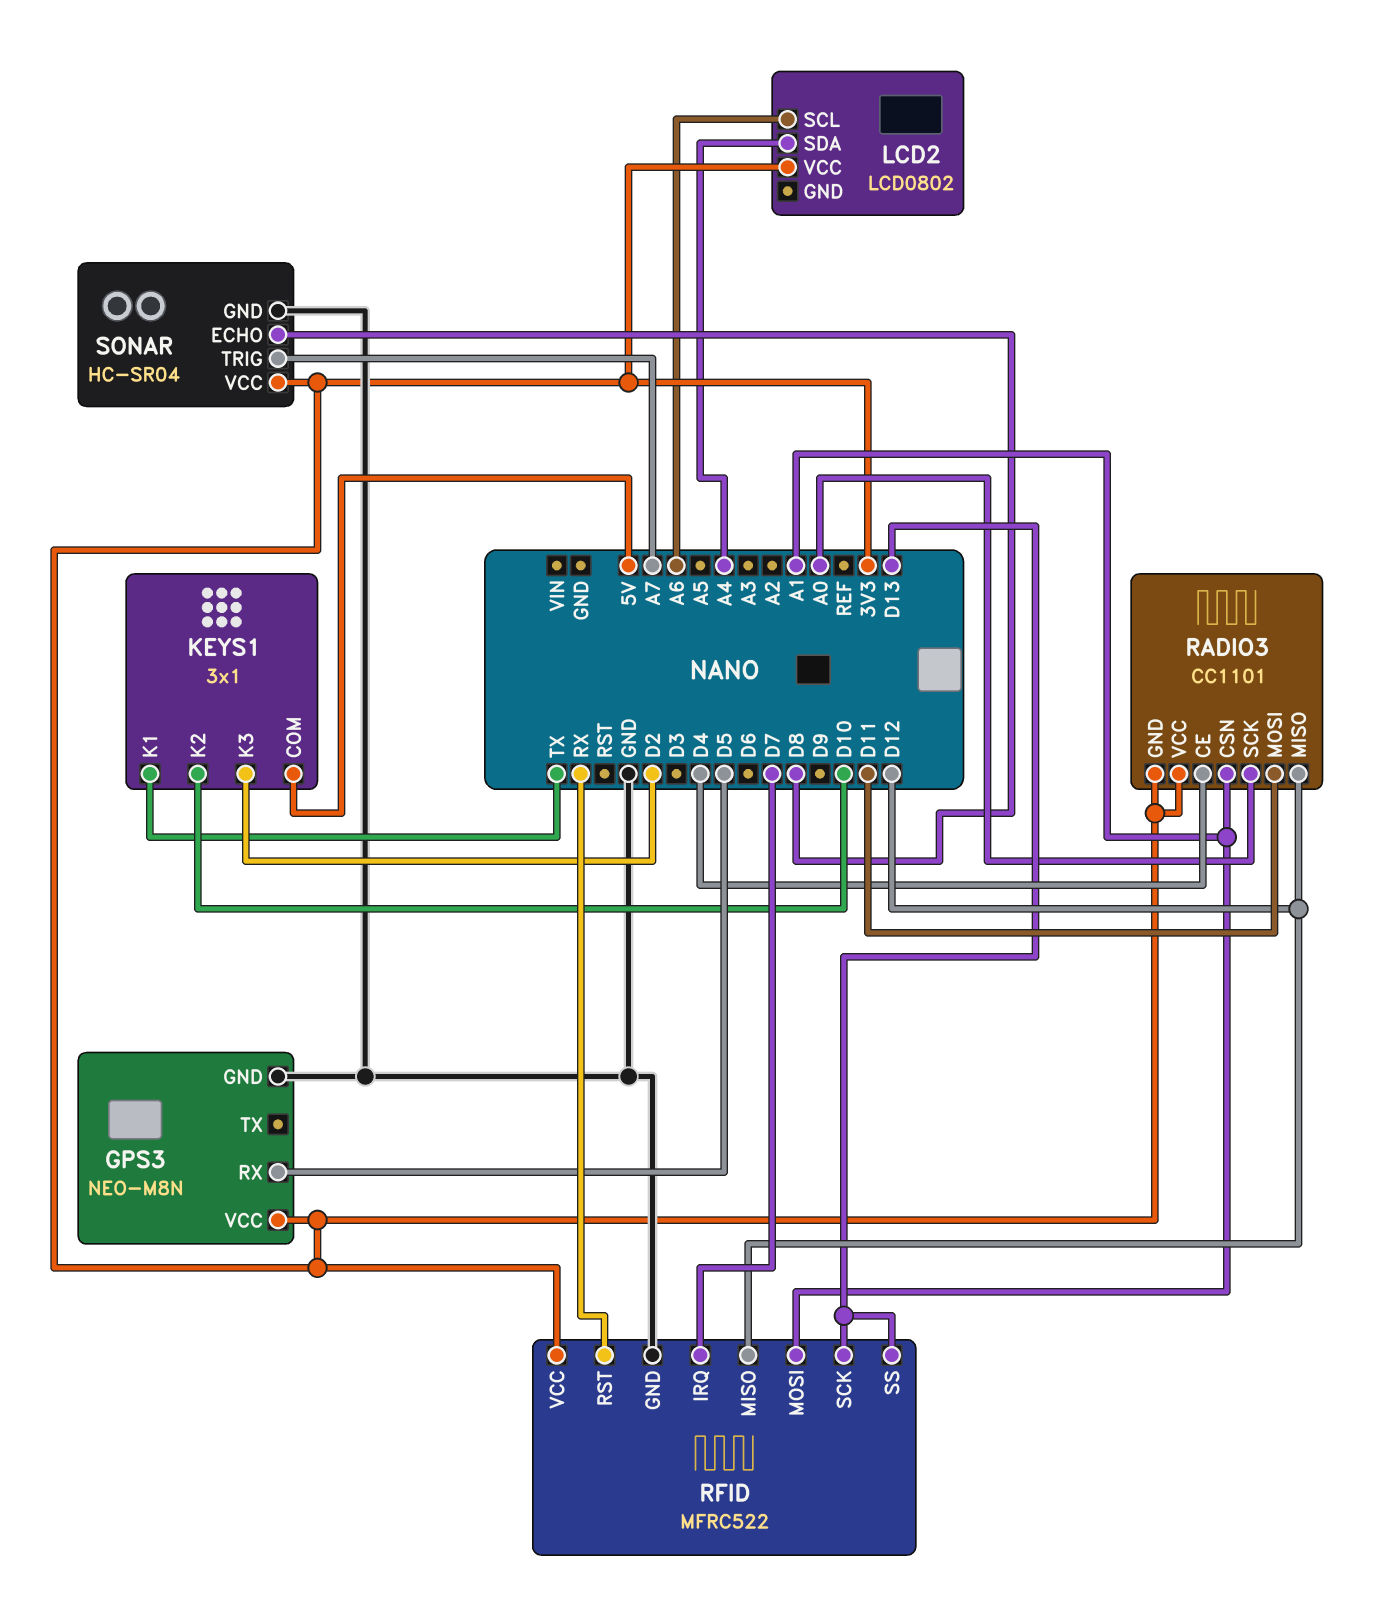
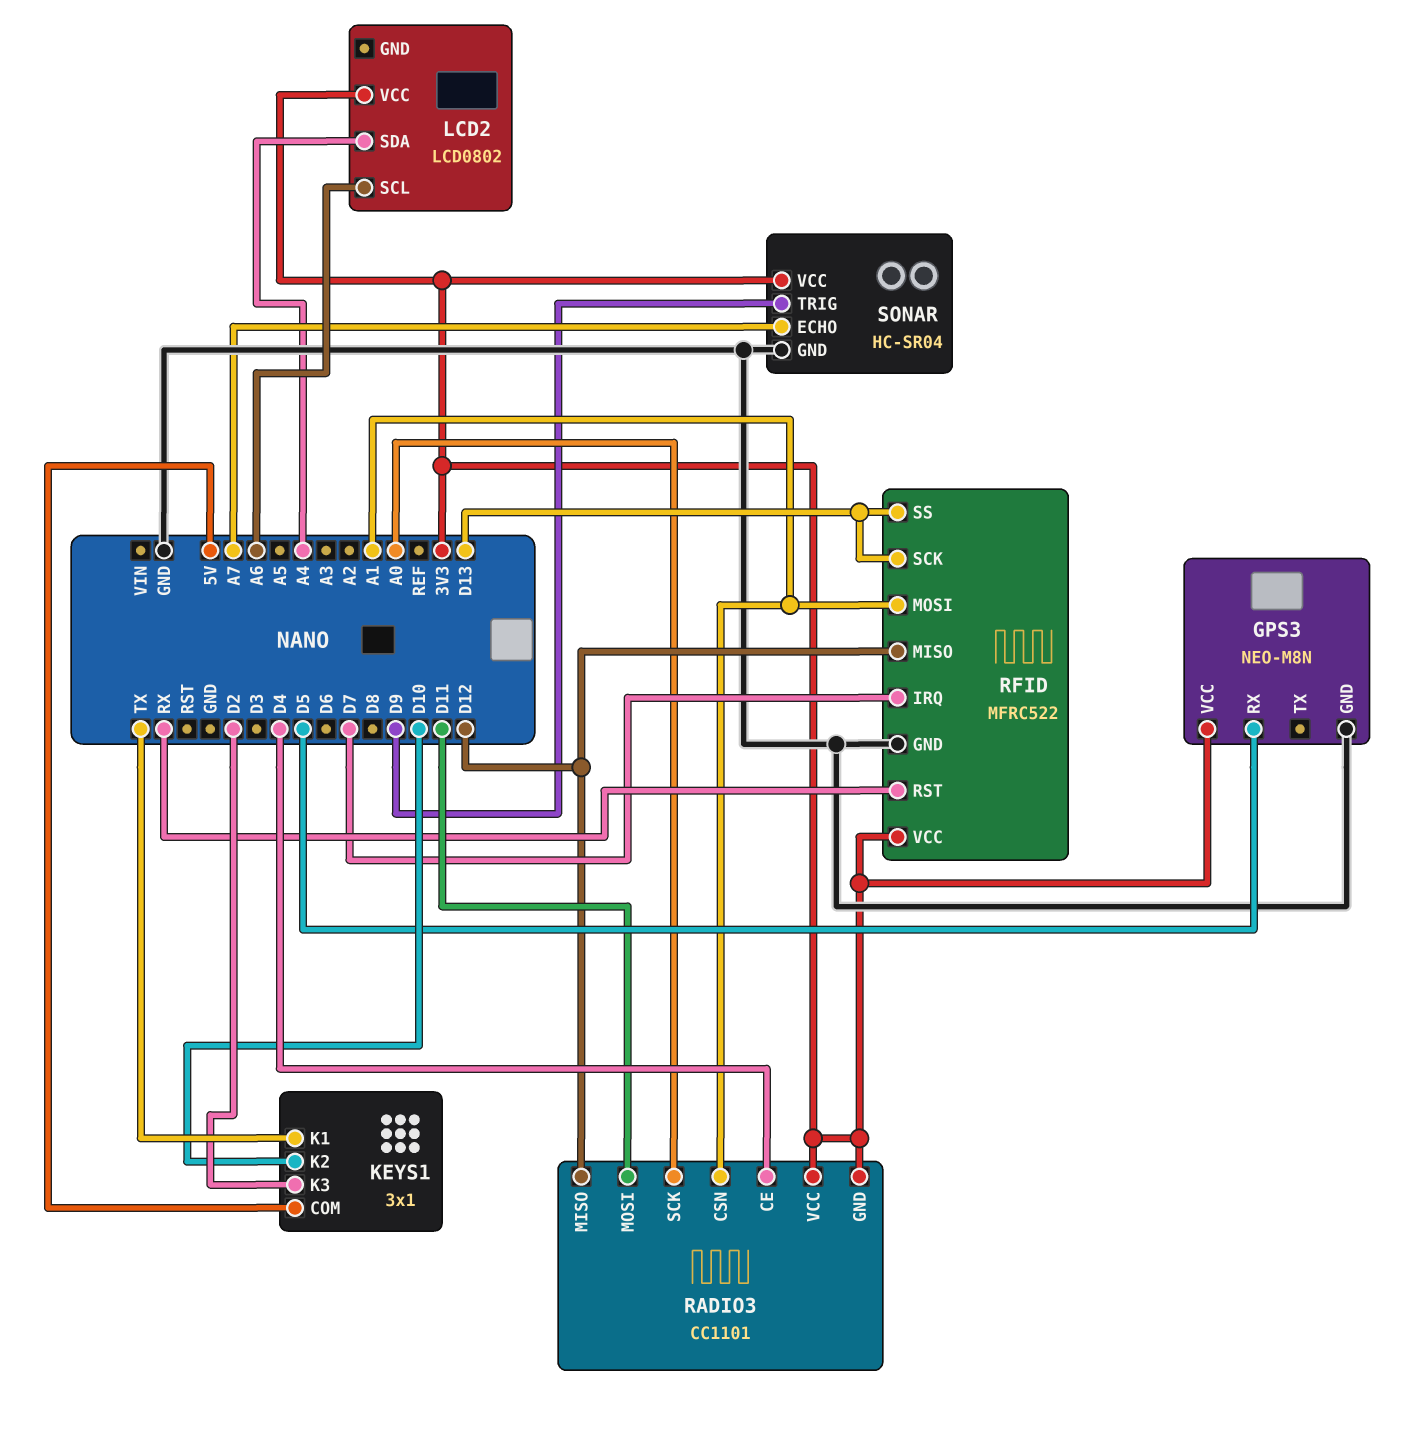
SONAR pin ECHO: D8 -> A7
SONAR pin TRIG: A7 -> D9

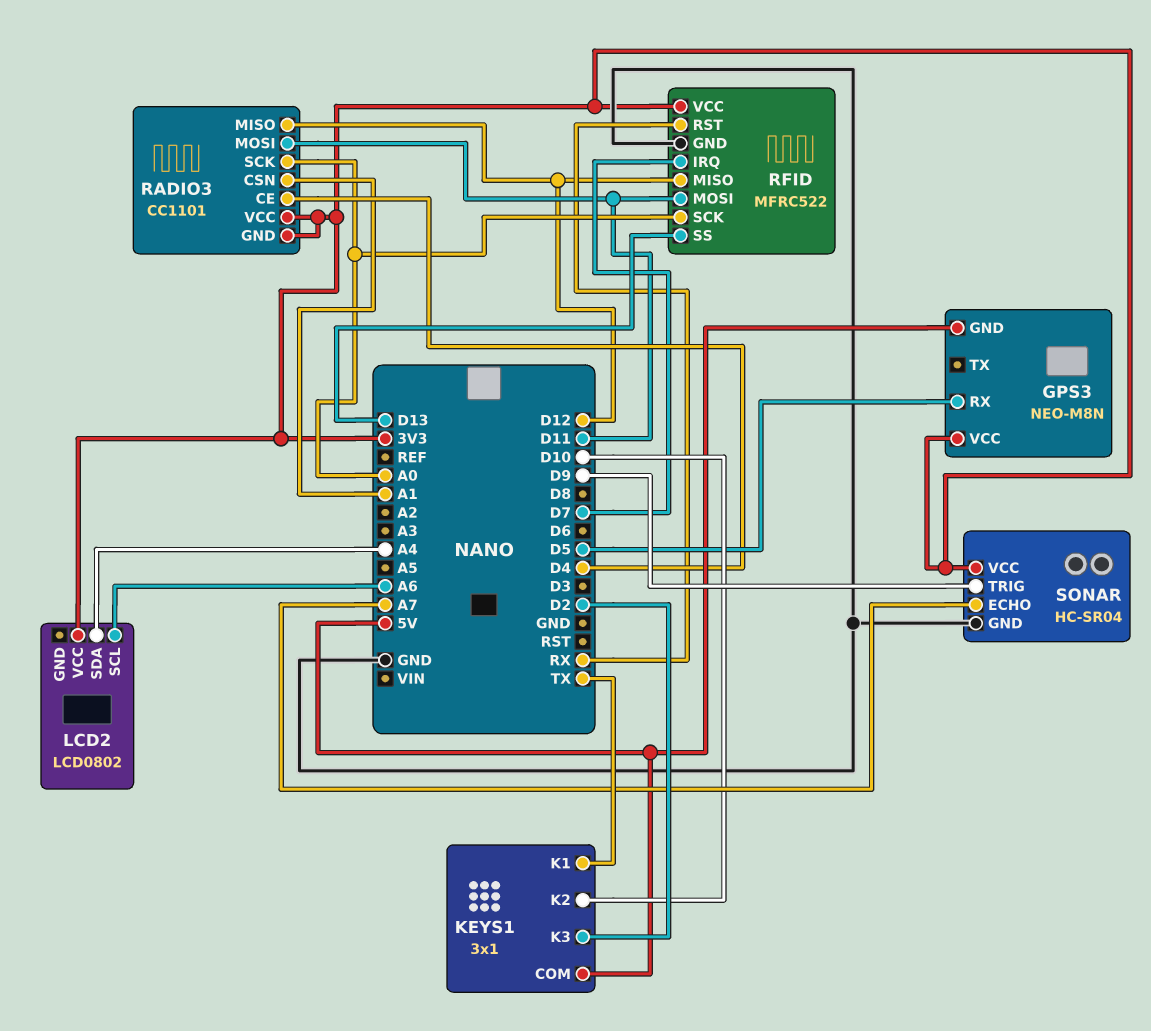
GPS3 pin GND: GND -> 5V
RFID pin MOSI: A1 -> D11
RFID pin SCK: D13 -> A0

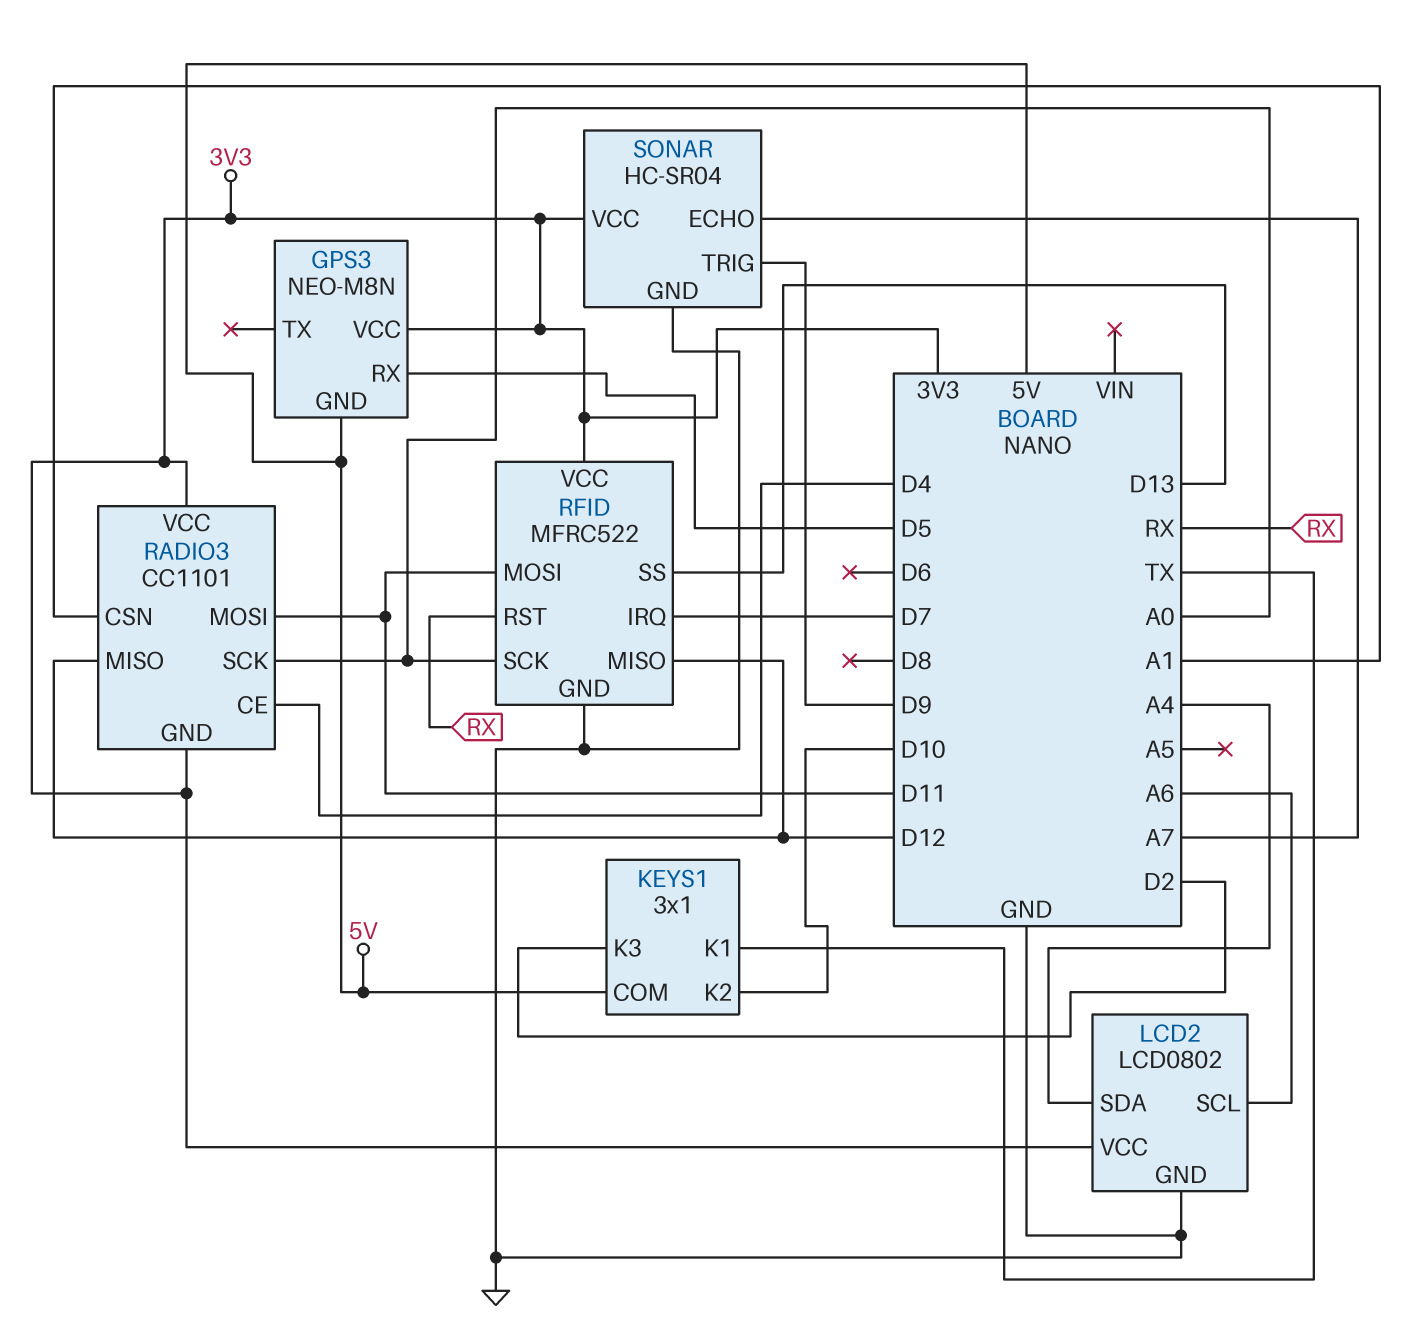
LCD2 pin GND: none -> GND

